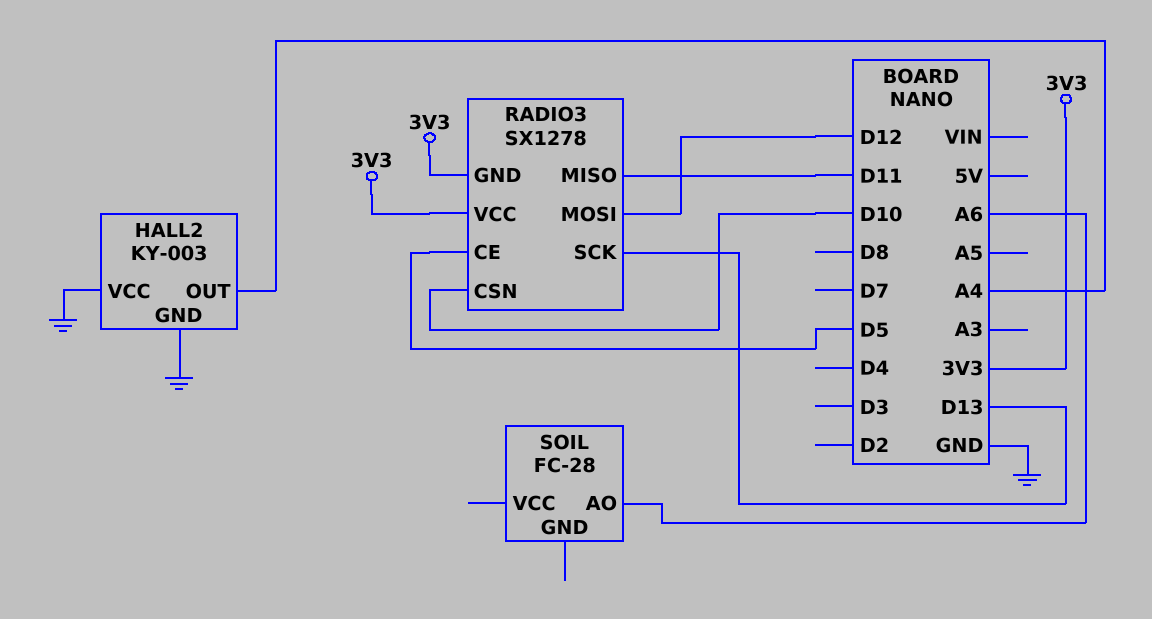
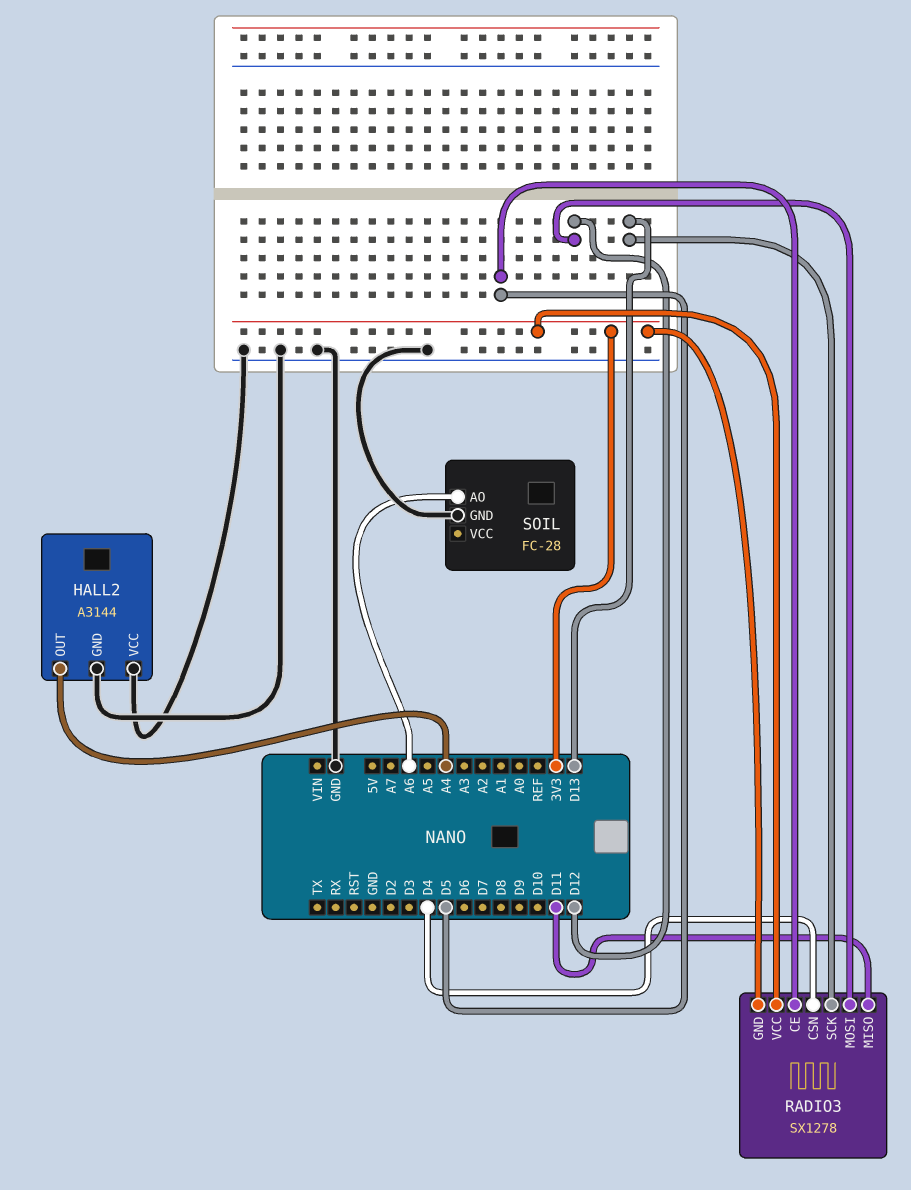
HALL2: KY-003 -> A3144
RADIO3 pin CSN: D10 -> D4
SOIL pin GND: none -> GND

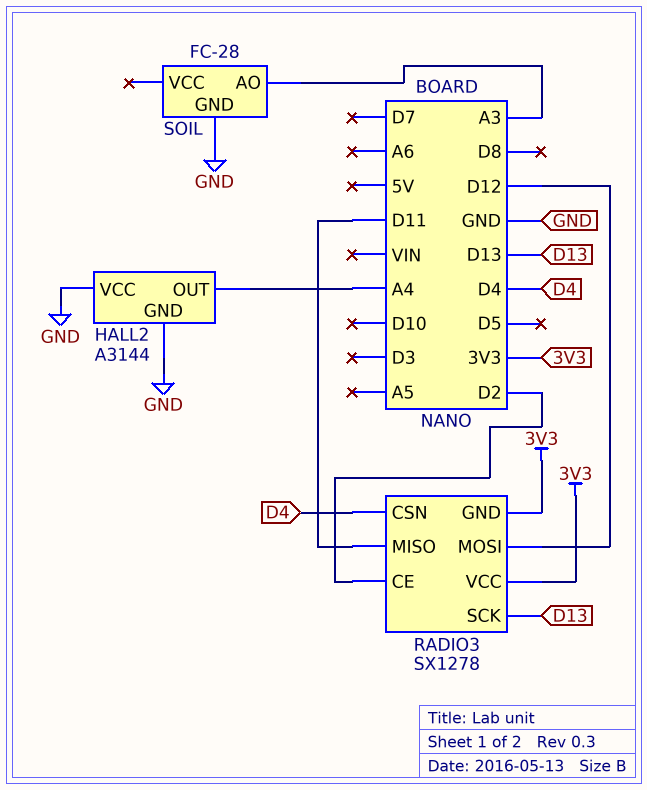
RADIO3 pin CE: D5 -> D2
SOIL pin AO: A6 -> A3

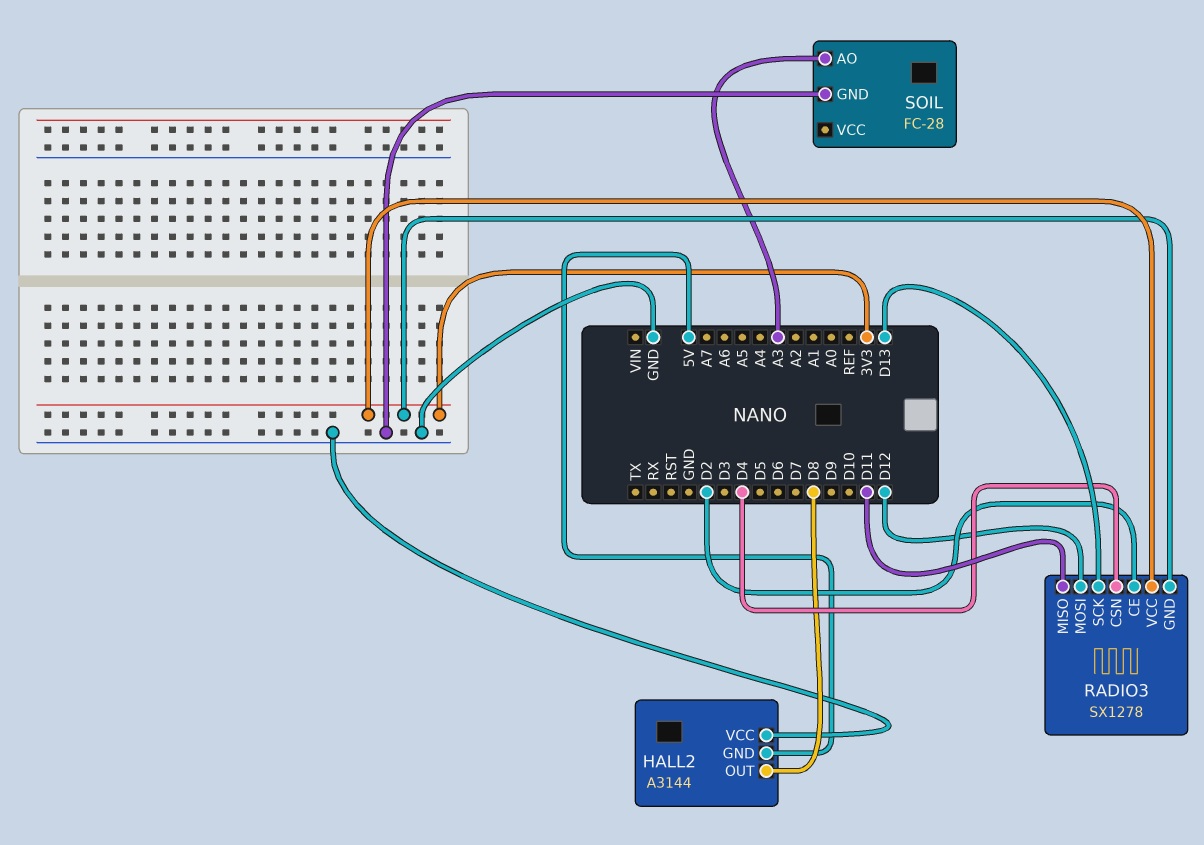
HALL2 pin GND: GND -> 5V
HALL2 pin OUT: A4 -> D8

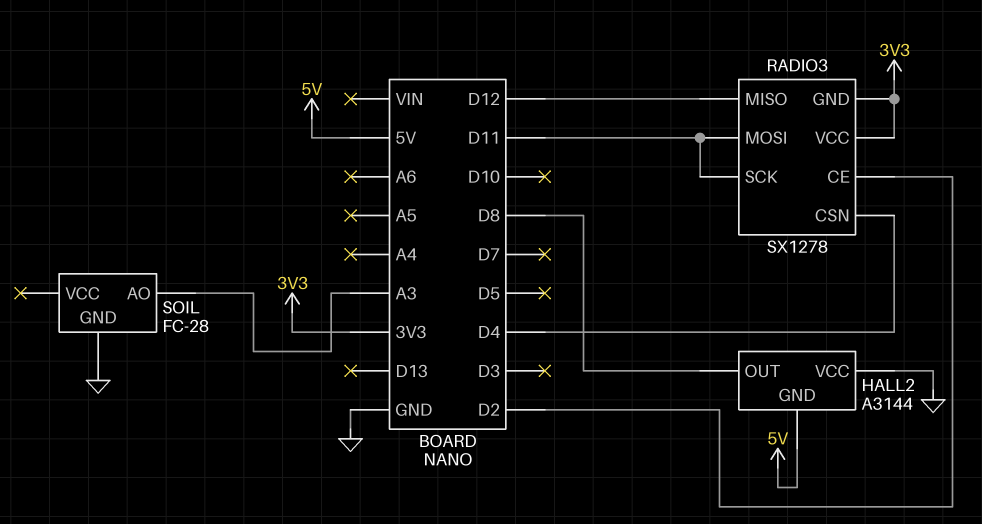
RADIO3 pin MISO: D11 -> D12
RADIO3 pin MOSI: D12 -> D11
RADIO3 pin SCK: D13 -> D11

